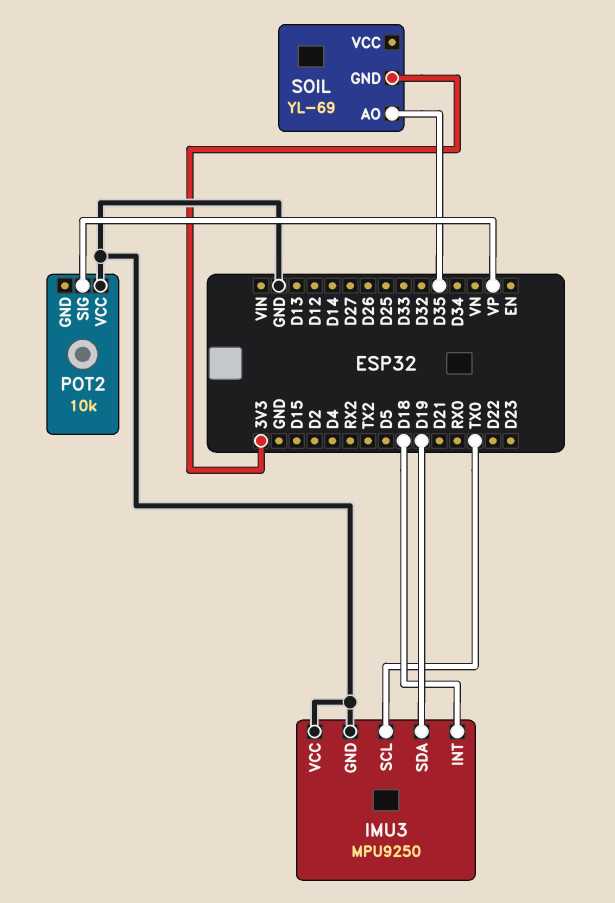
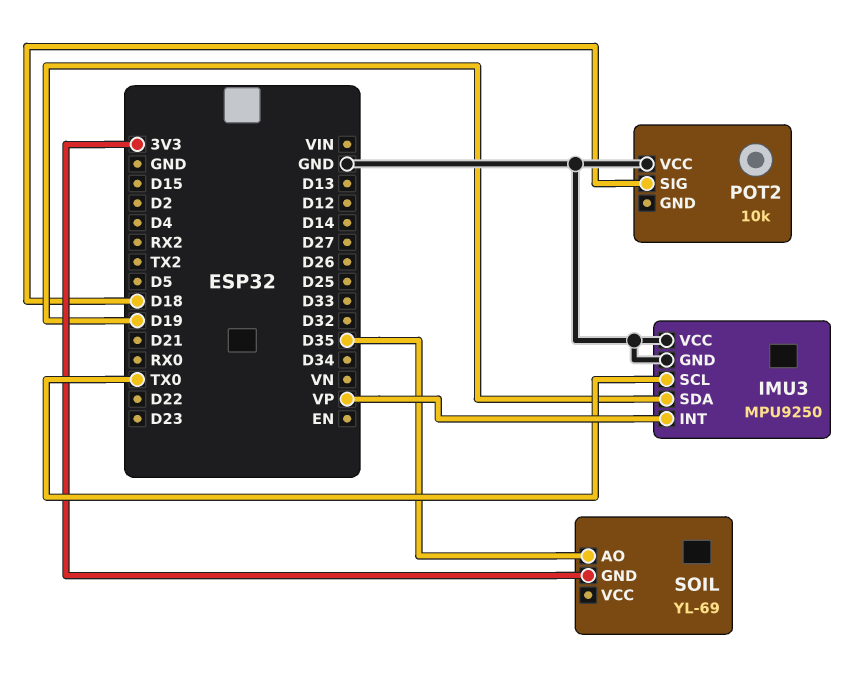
IMU3 pin INT: D18 -> VP
POT2 pin SIG: VP -> D18

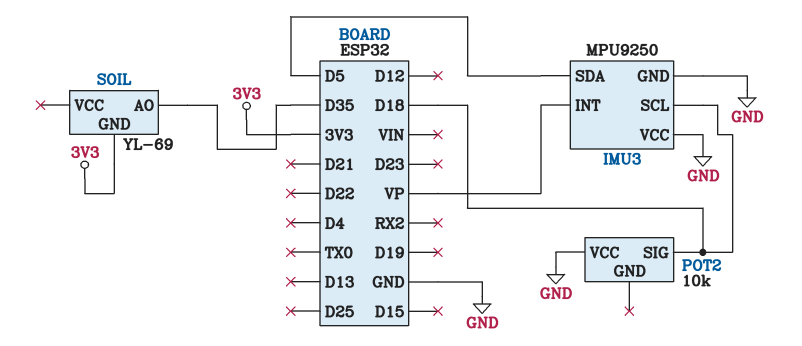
IMU3 pin SCL: TX0 -> D18
IMU3 pin SDA: D19 -> D5

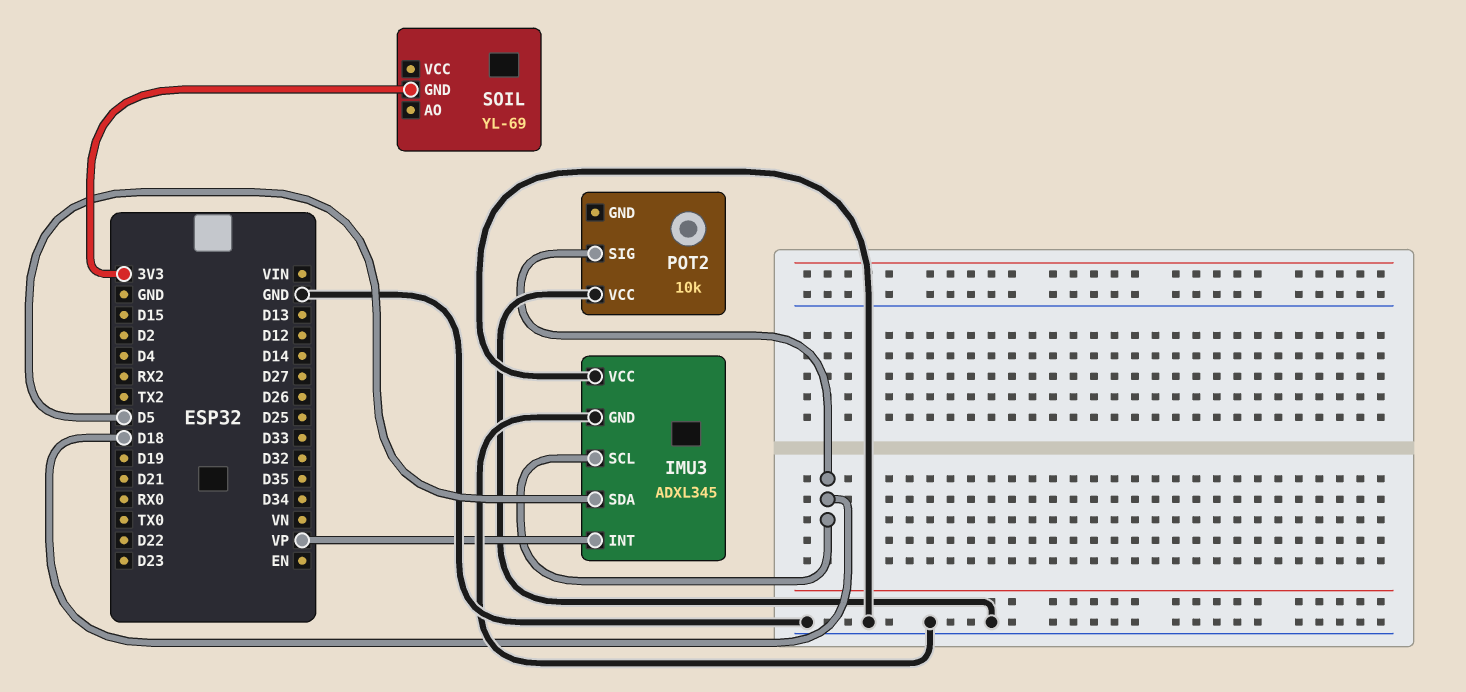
IMU3: MPU9250 -> ADXL345
SOIL pin AO: D35 -> none

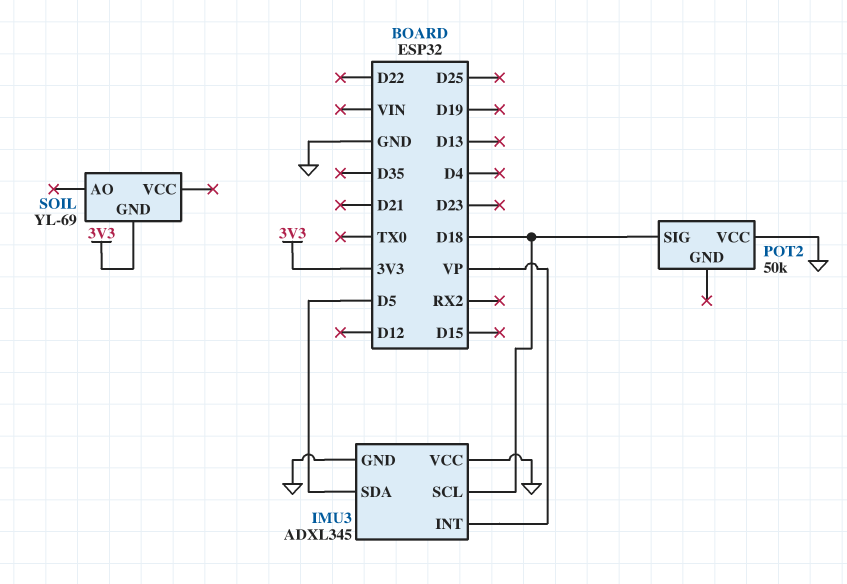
POT2: 10k -> 50k

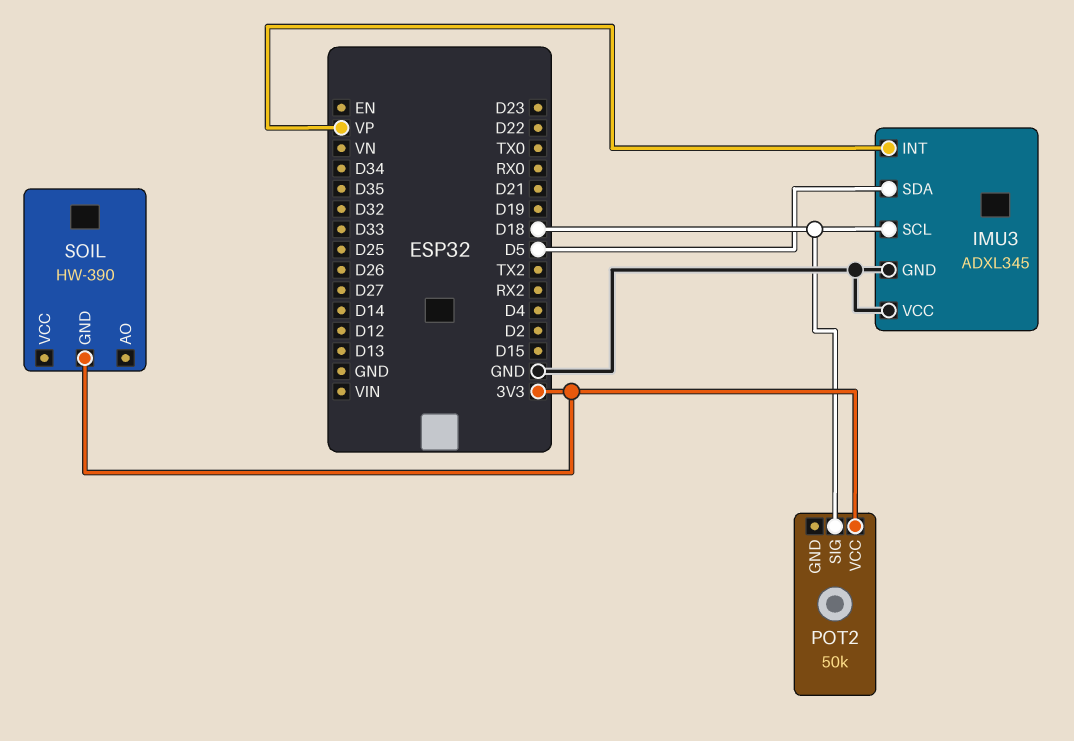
POT2 pin VCC: GND -> 3V3
SOIL: YL-69 -> HW-390

